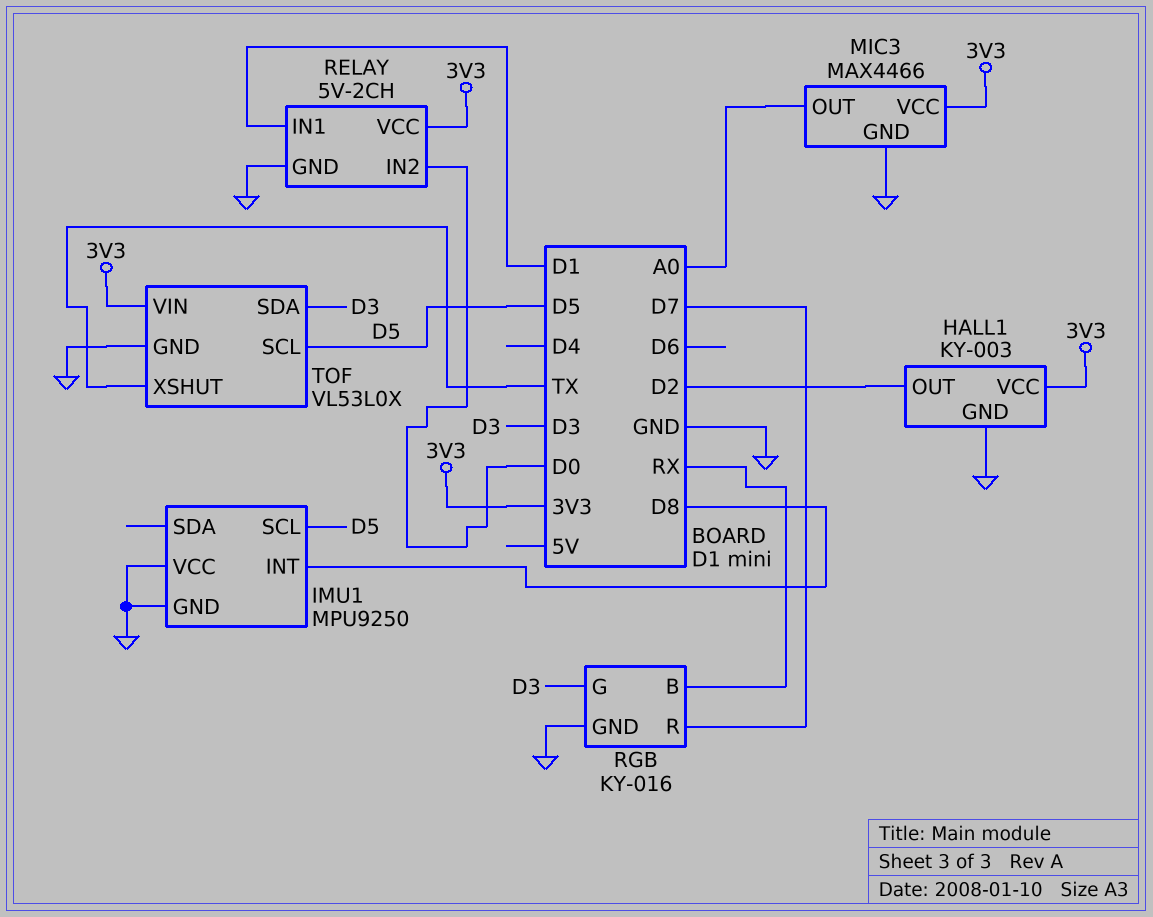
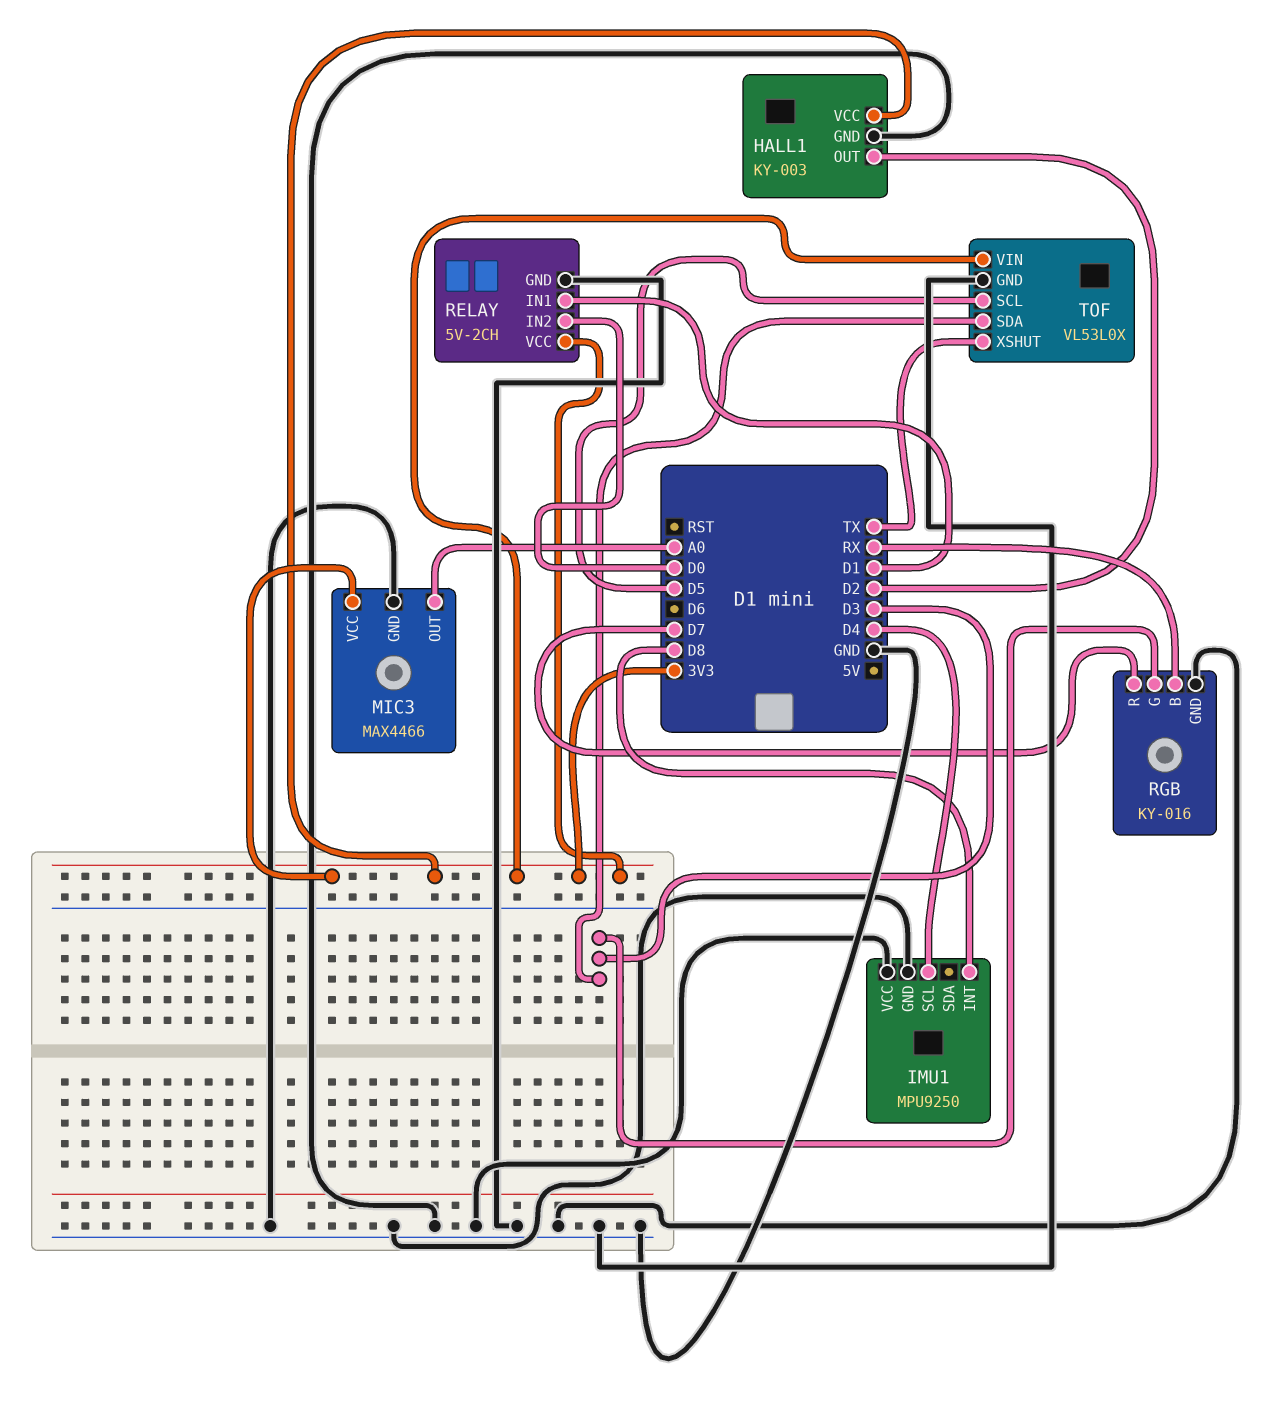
IMU1 pin SCL: D5 -> D4

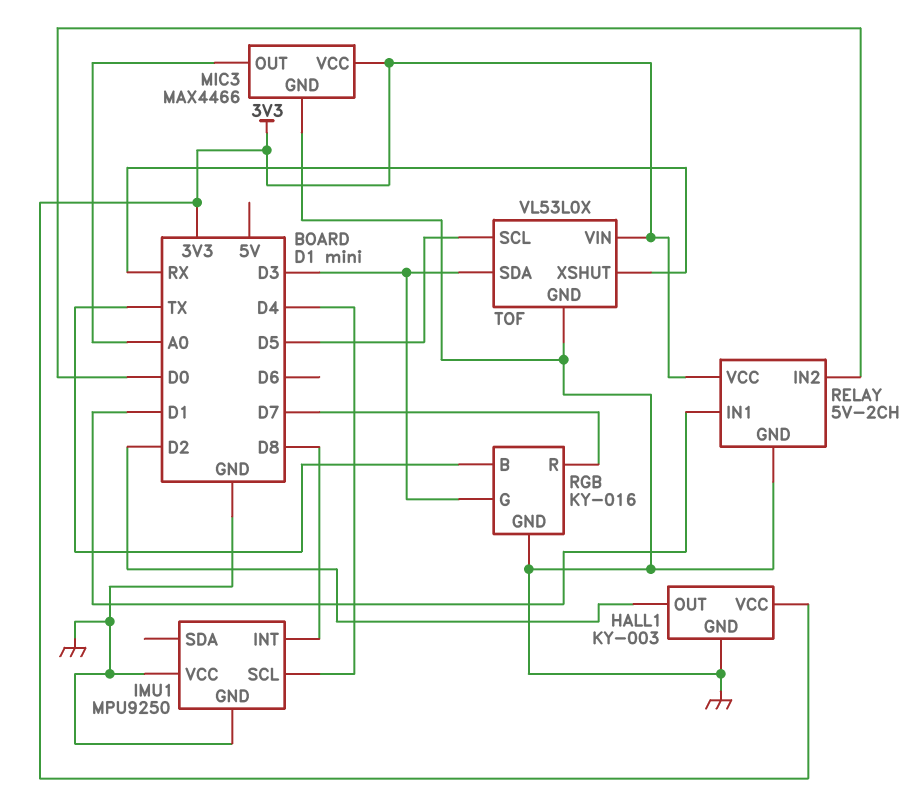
RGB pin B: RX -> TX
TOF pin XSHUT: TX -> RX

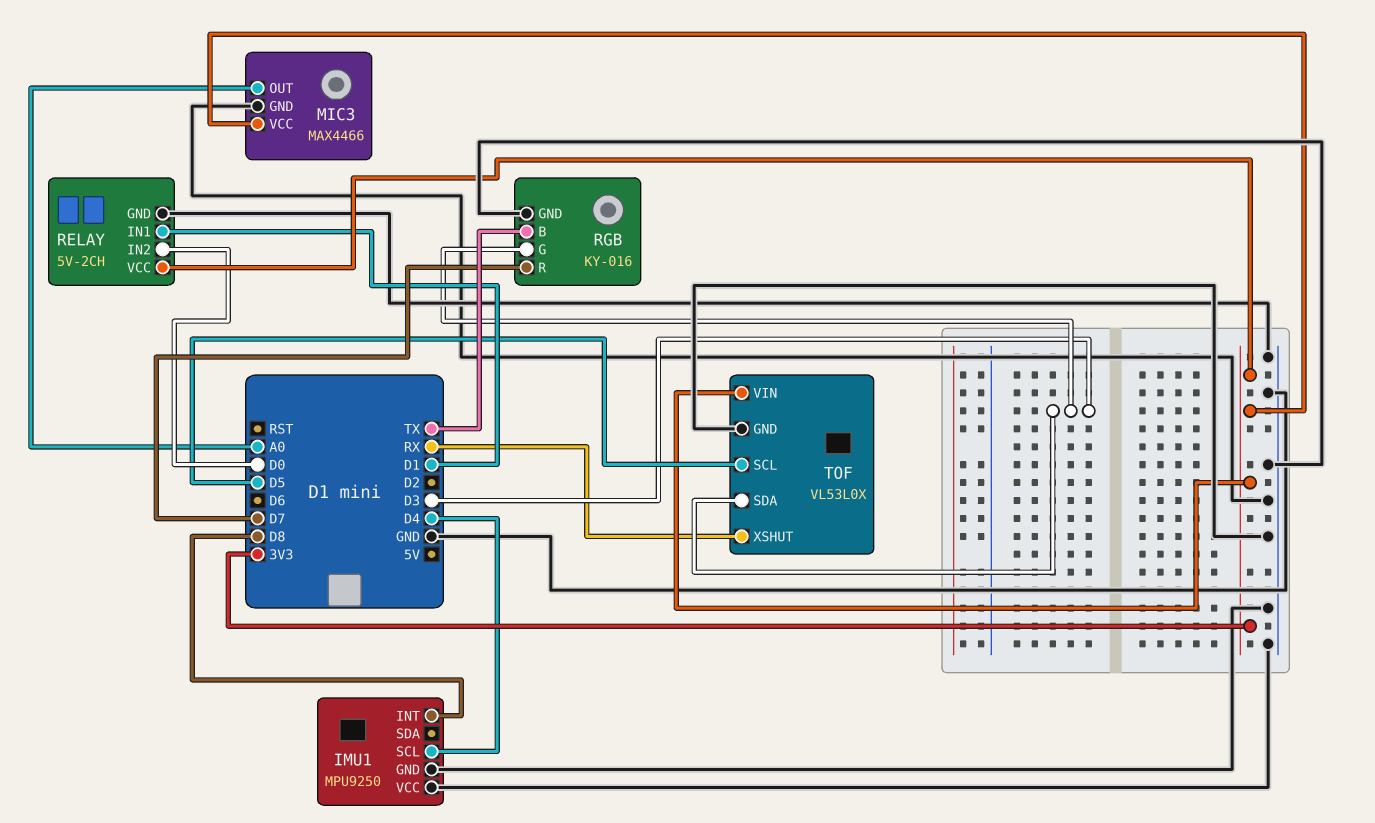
HALL1: KY-003 -> none
HALL1 pin GND: GND -> none
HALL1 pin OUT: D2 -> none
HALL1 pin VCC: 3V3 -> none

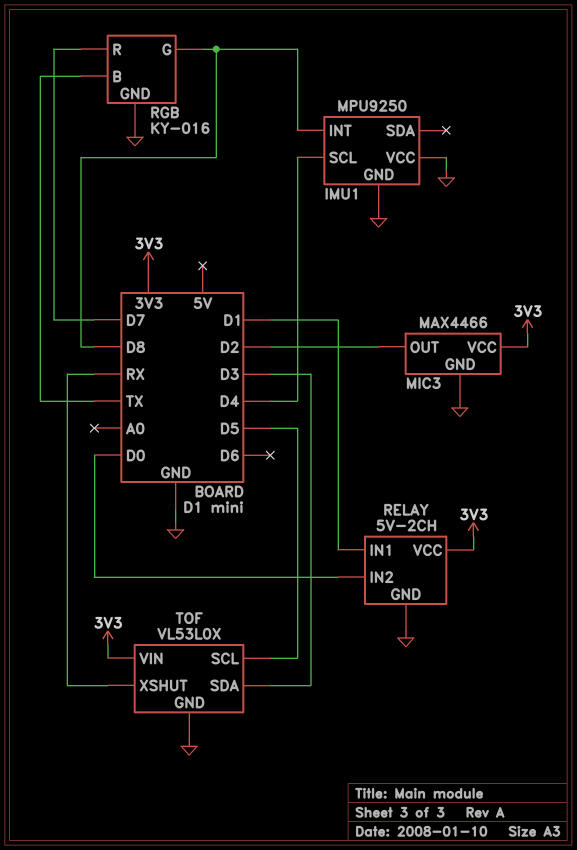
MIC3 pin OUT: A0 -> D2
RGB pin G: D3 -> D8

